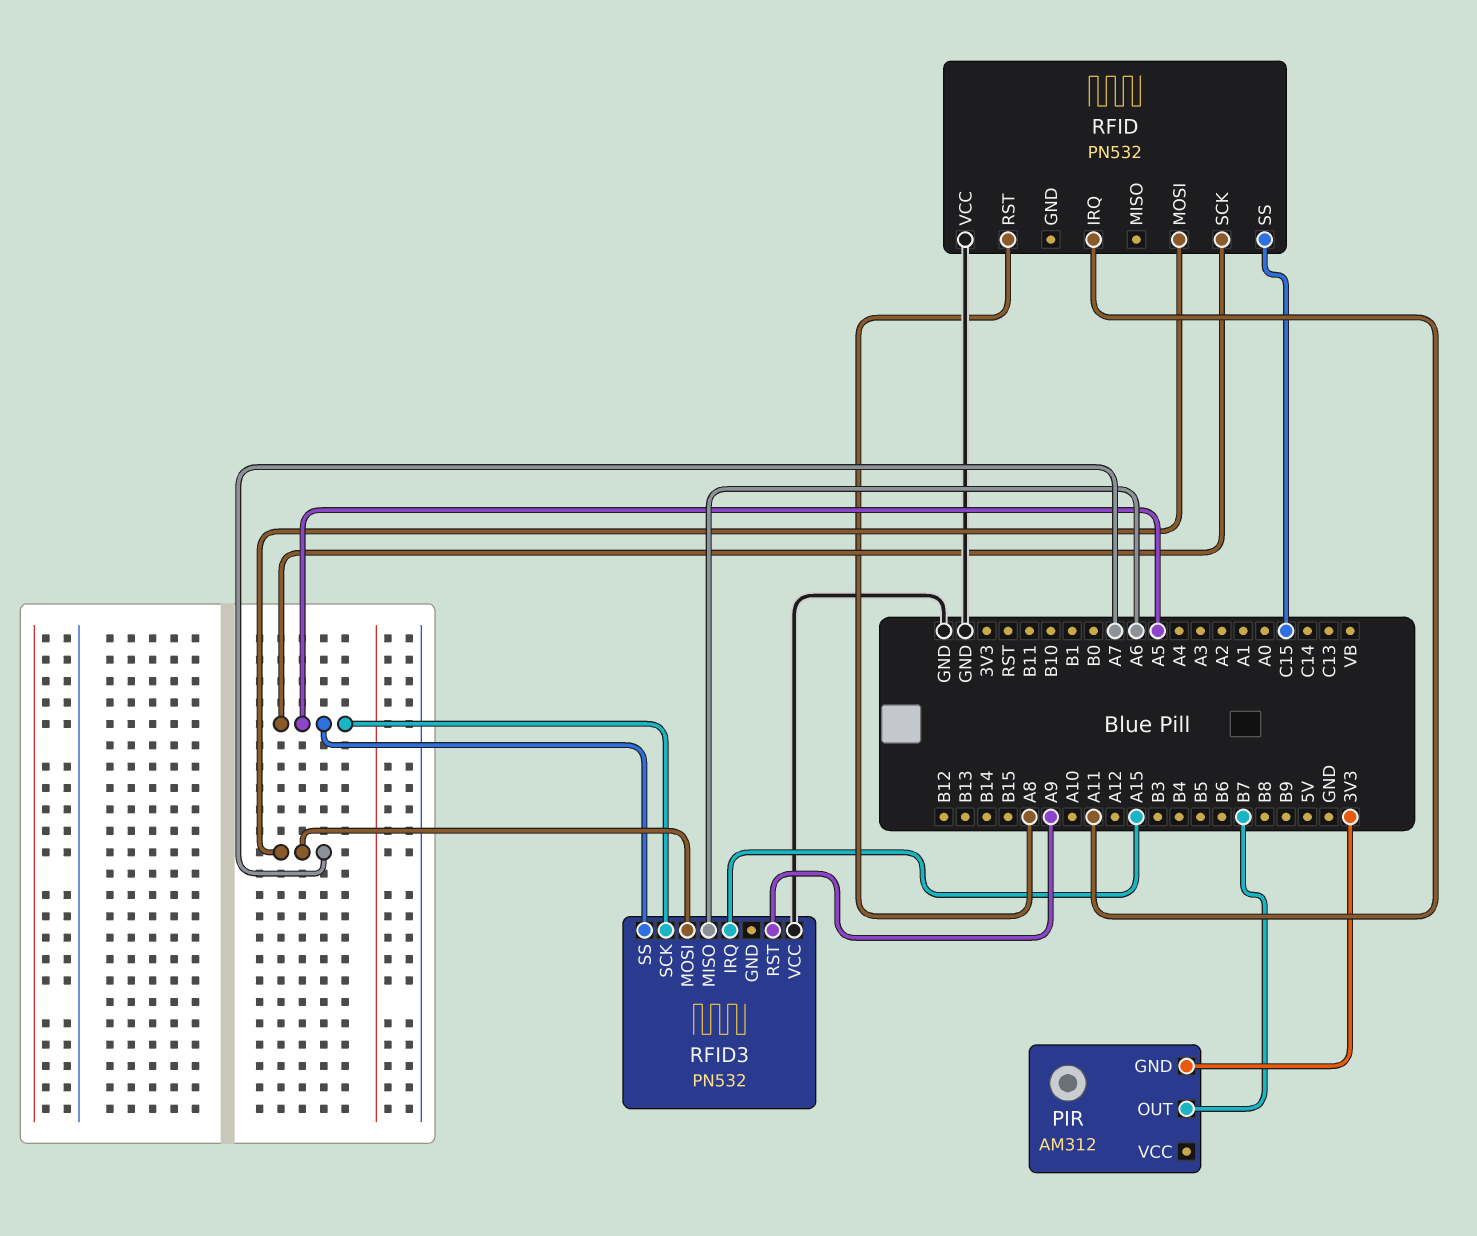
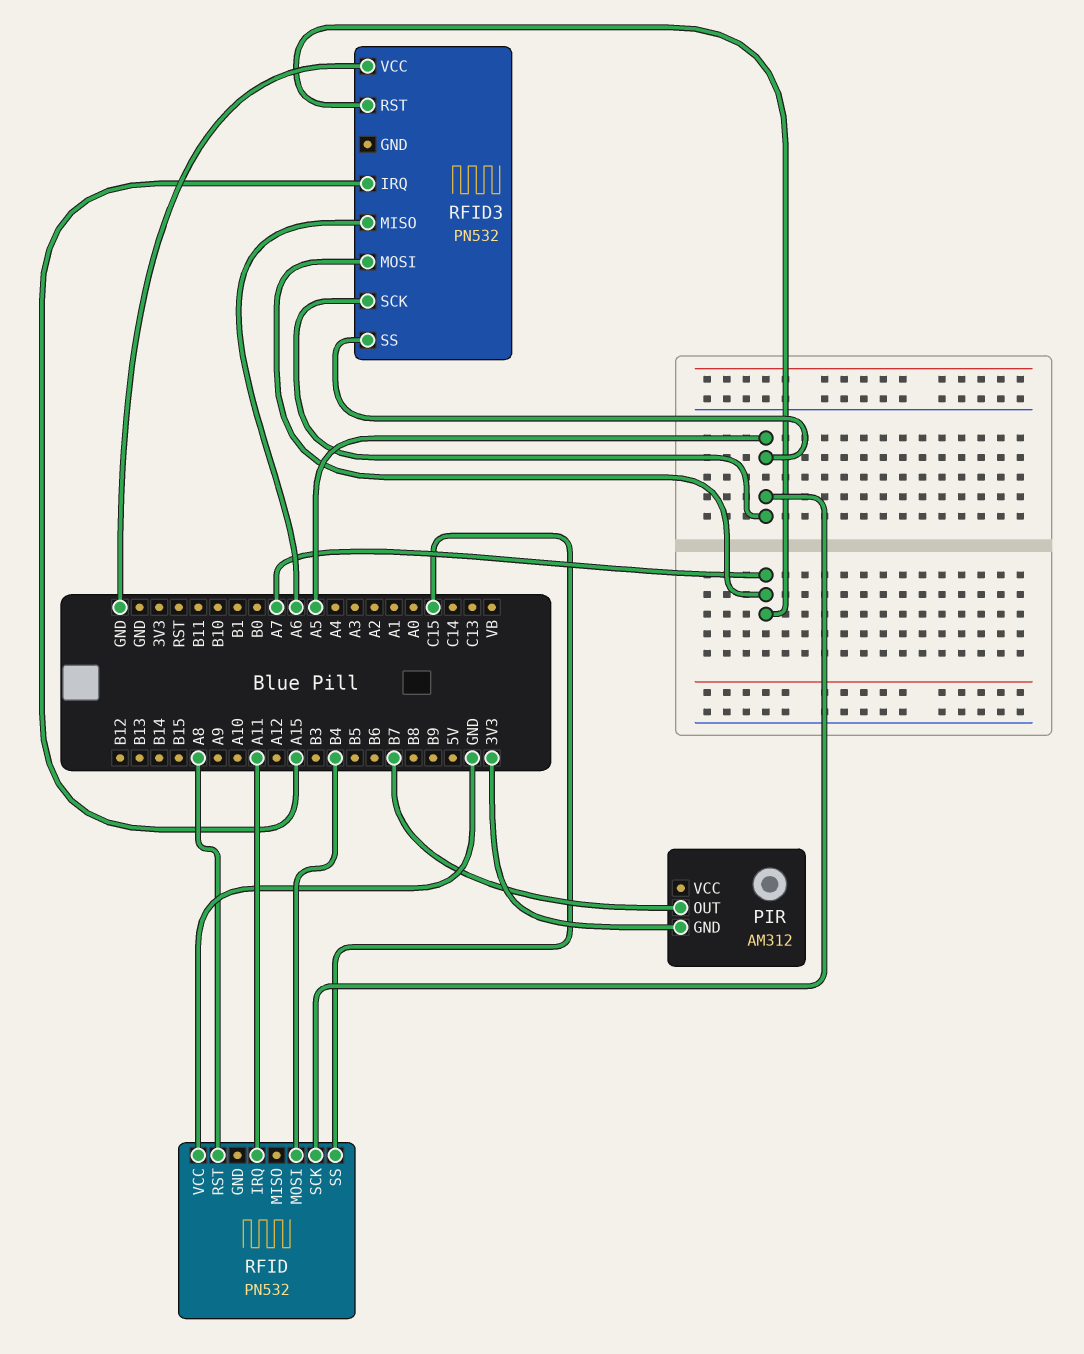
RFID pin MOSI: A7 -> B4
RFID3 pin RST: A9 -> A7

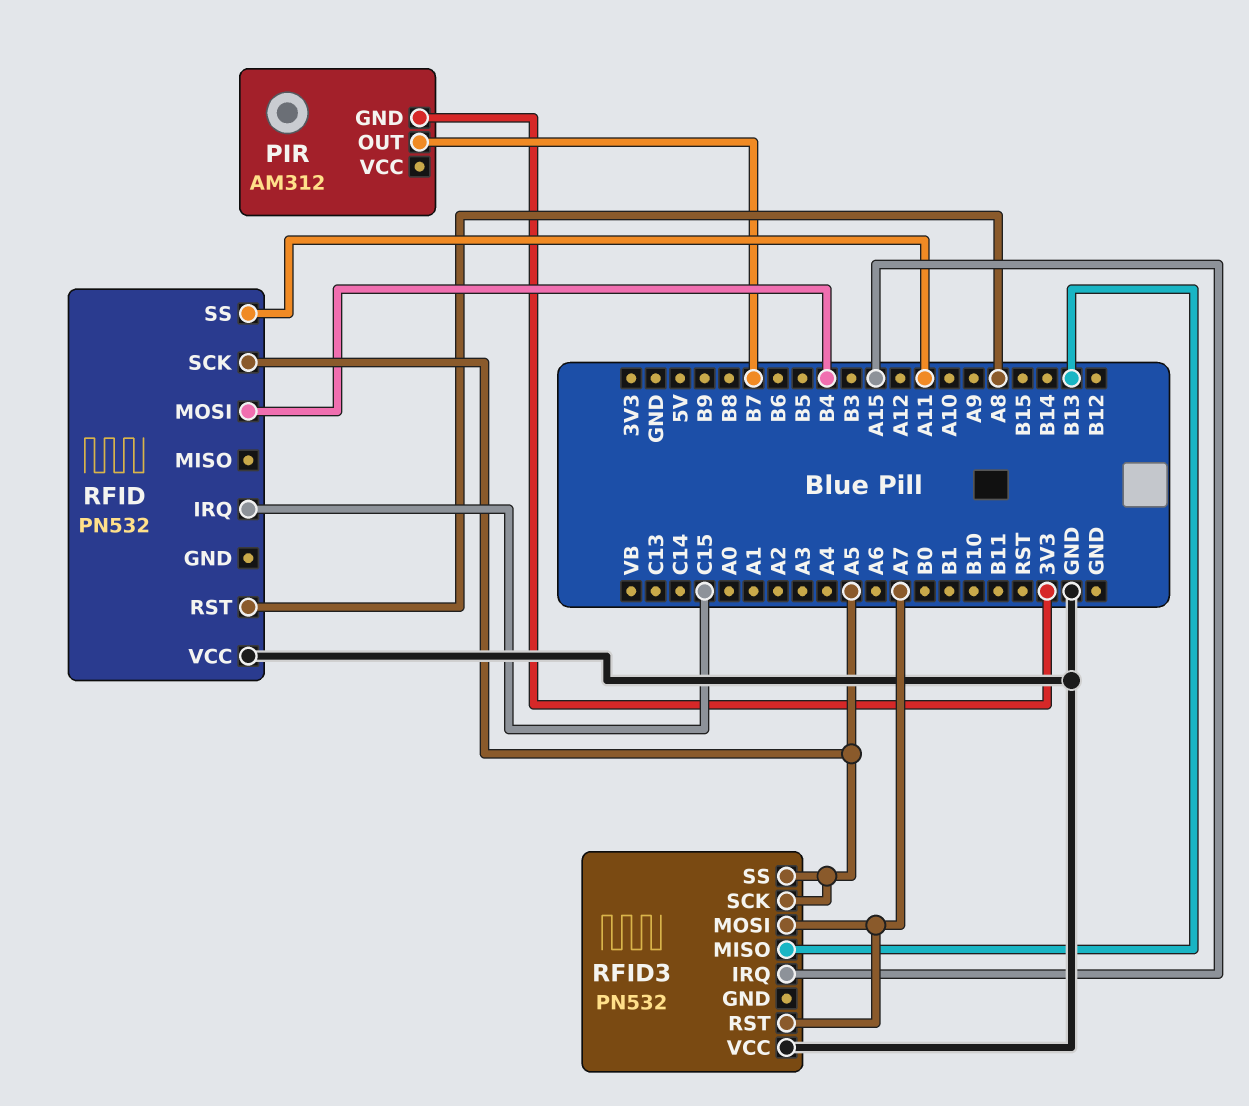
RFID pin IRQ: A11 -> C15
RFID pin SS: C15 -> A11
RFID3 pin MISO: A6 -> B13

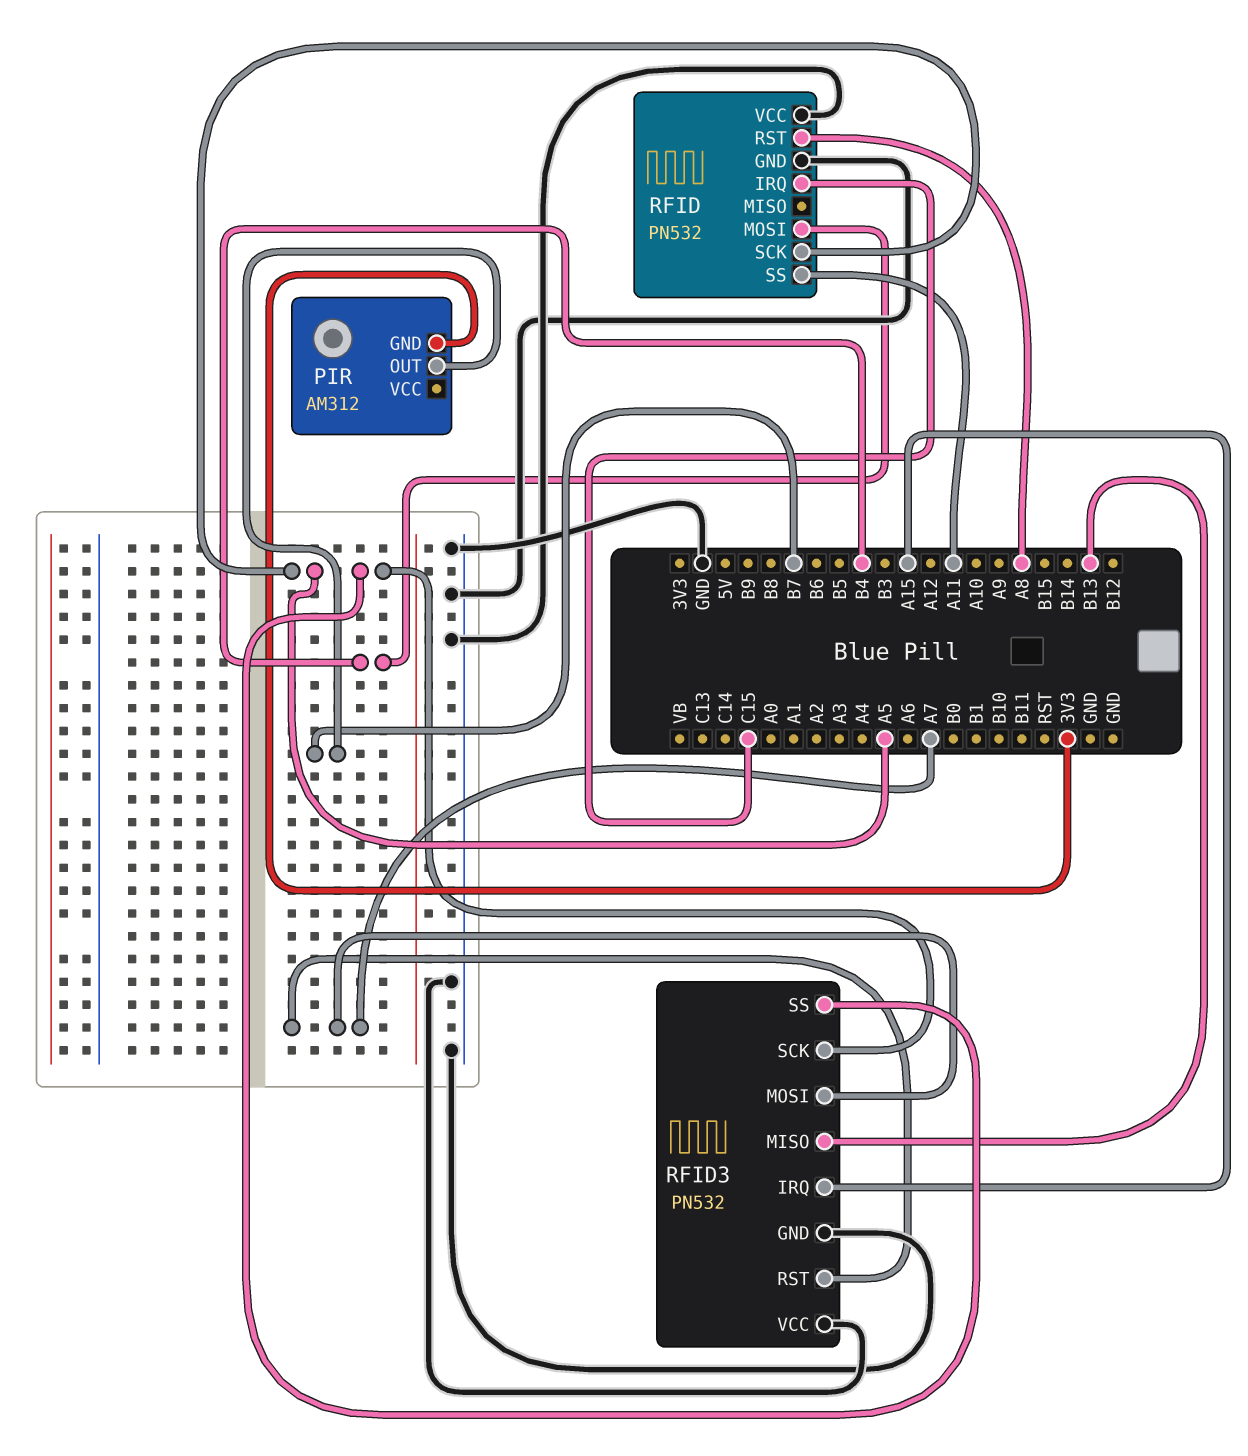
RFID pin GND: none -> GND
RFID3 pin GND: none -> GND

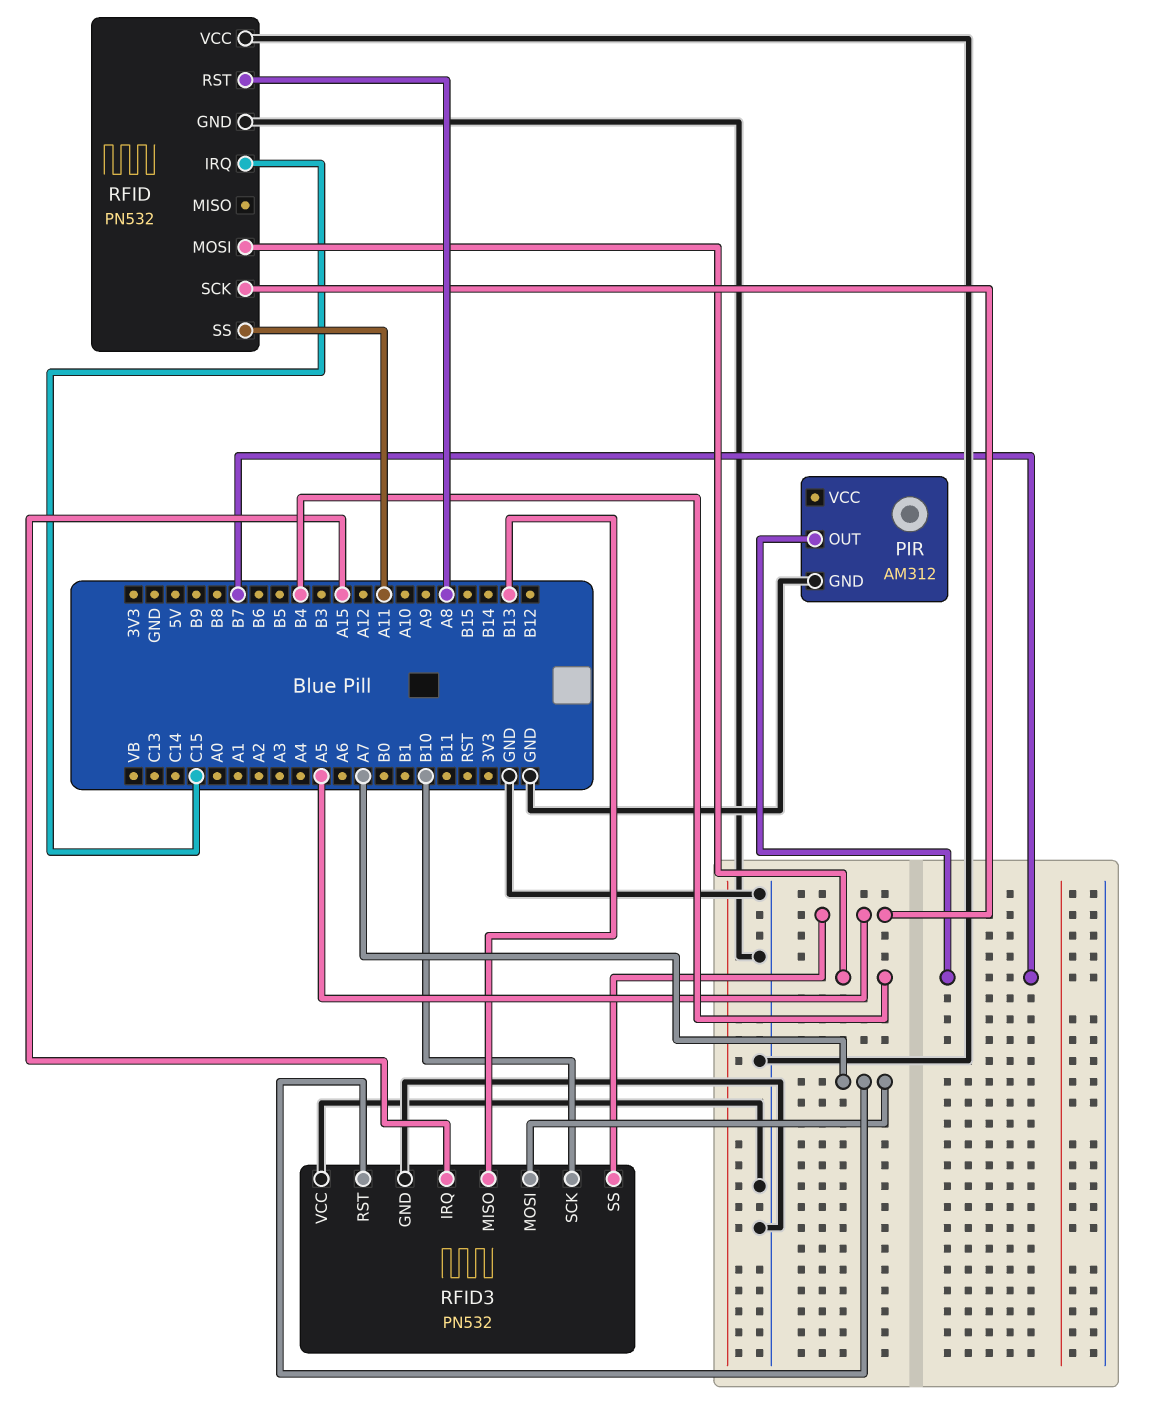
PIR pin GND: 3V3 -> GND
RFID3 pin SCK: A5 -> B10

